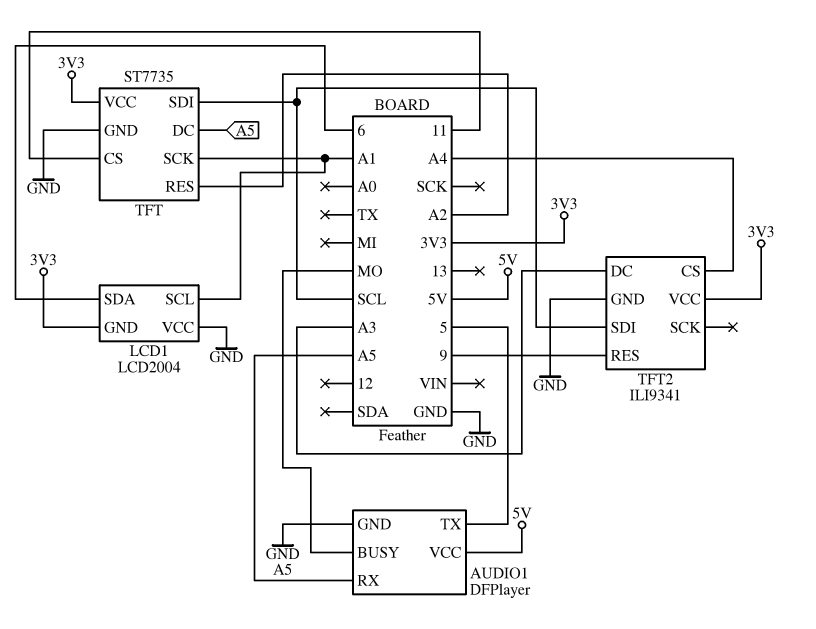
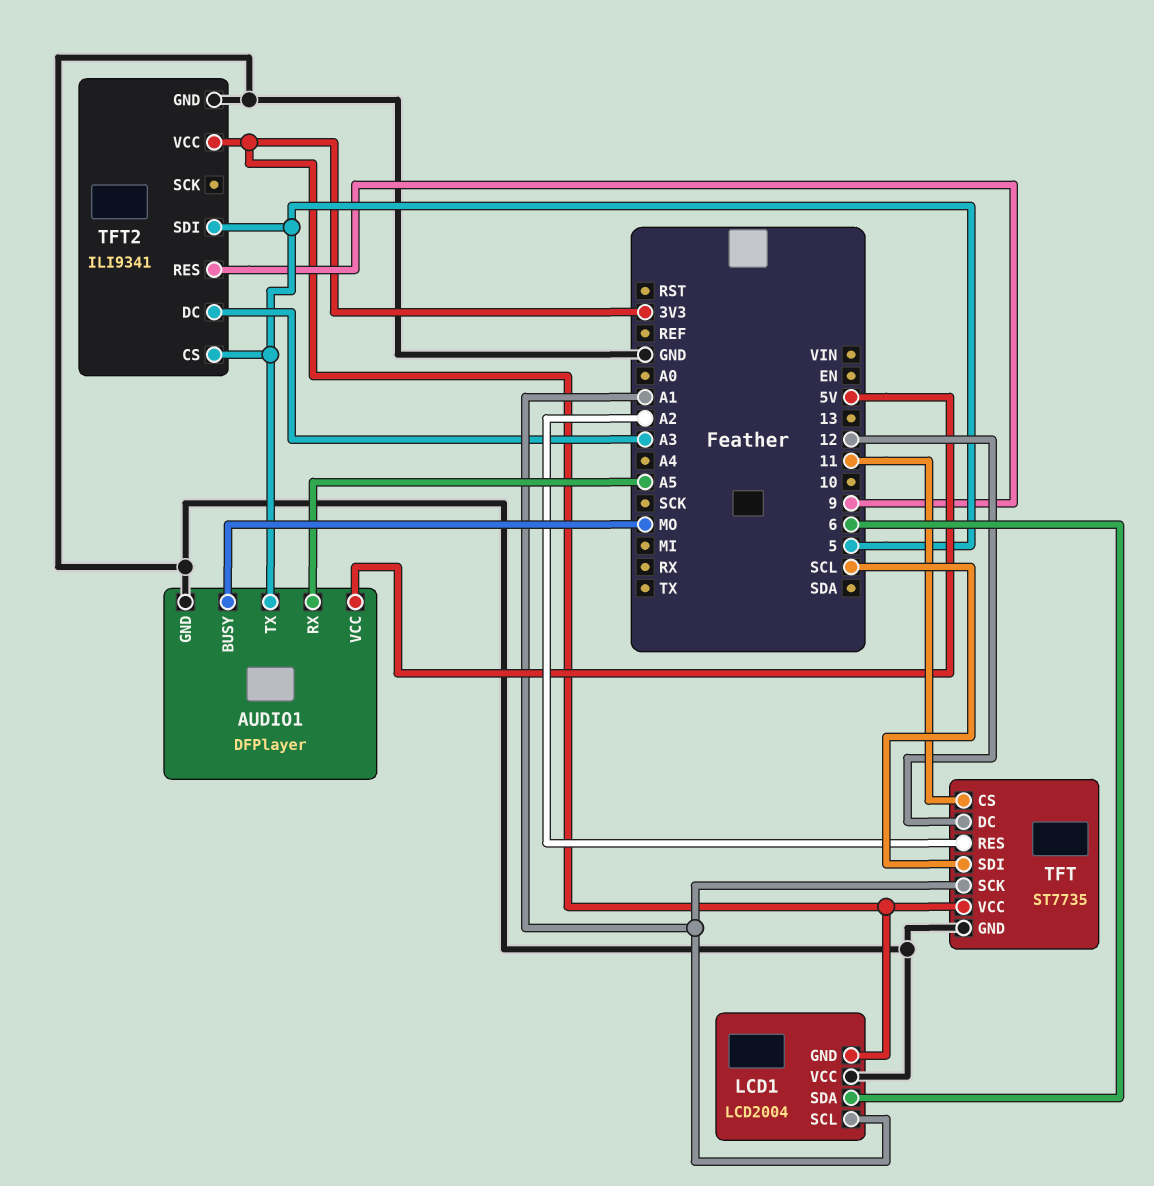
TFT pin DC: A5 -> 12
TFT2 pin CS: A4 -> 5
TFT2 pin SDI: SCL -> 5

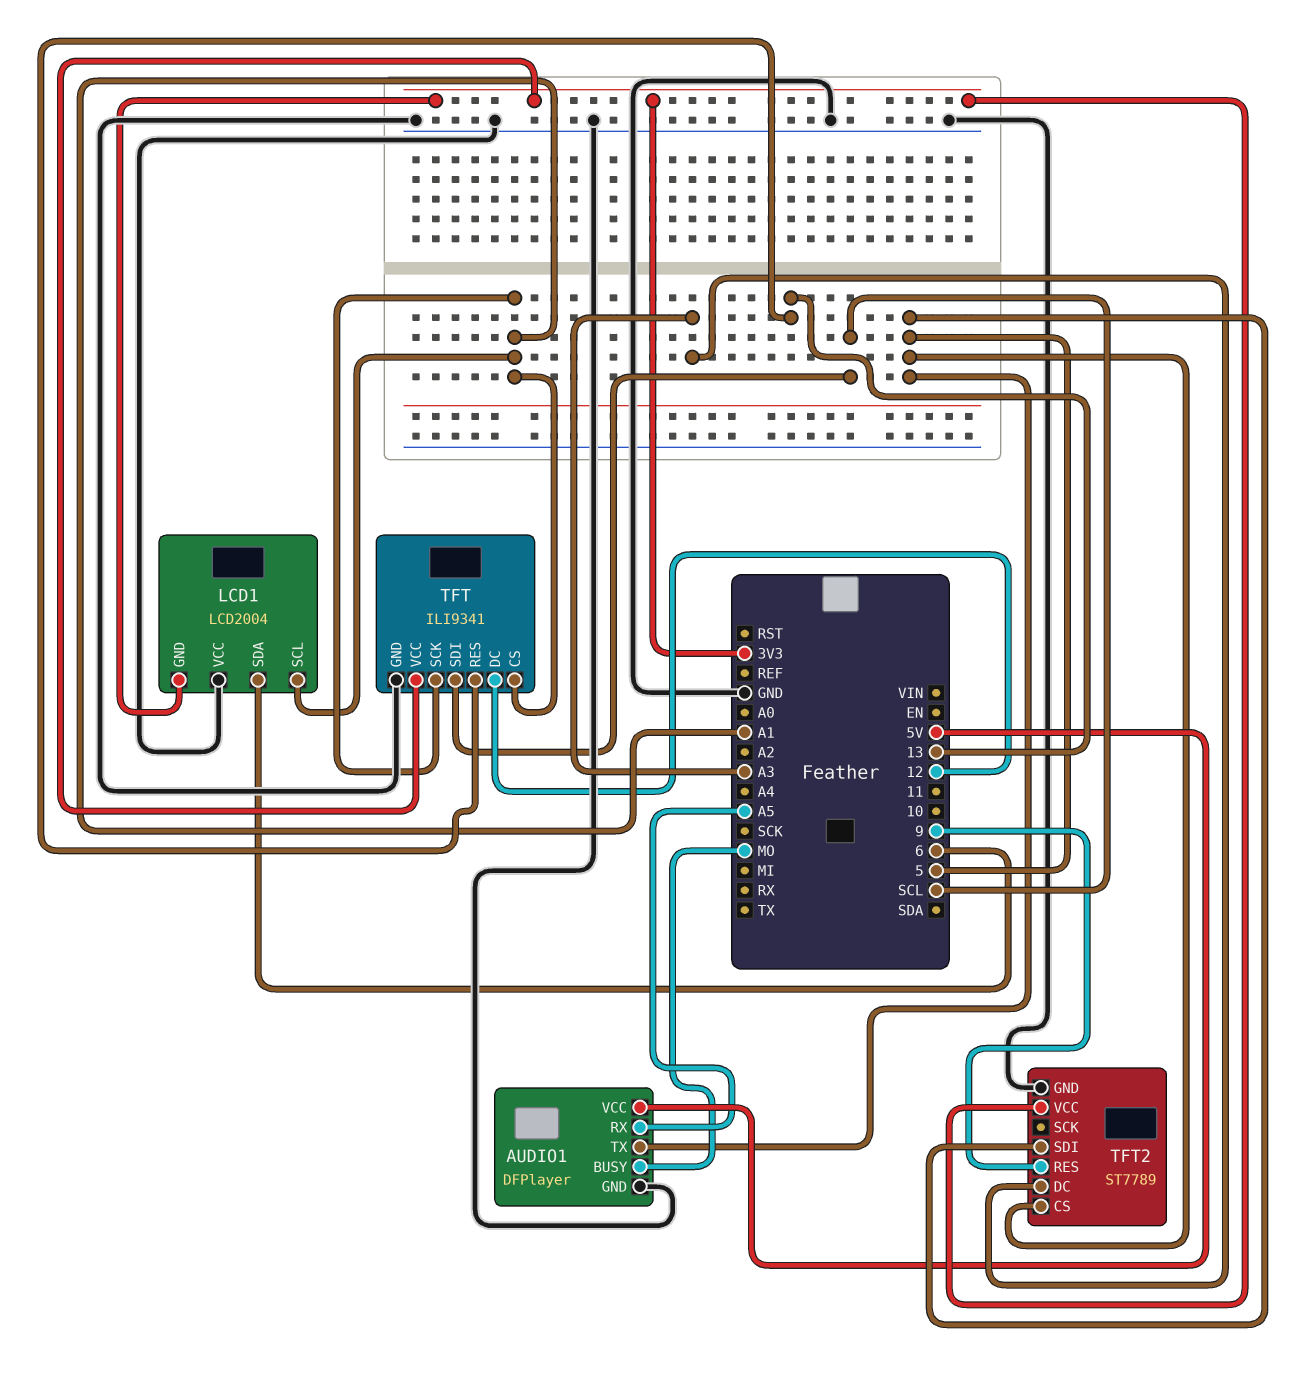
TFT: ST7735 -> ILI9341
TFT pin CS: 11 -> A1
TFT pin RES: A2 -> 13
TFT2: ILI9341 -> ST7789

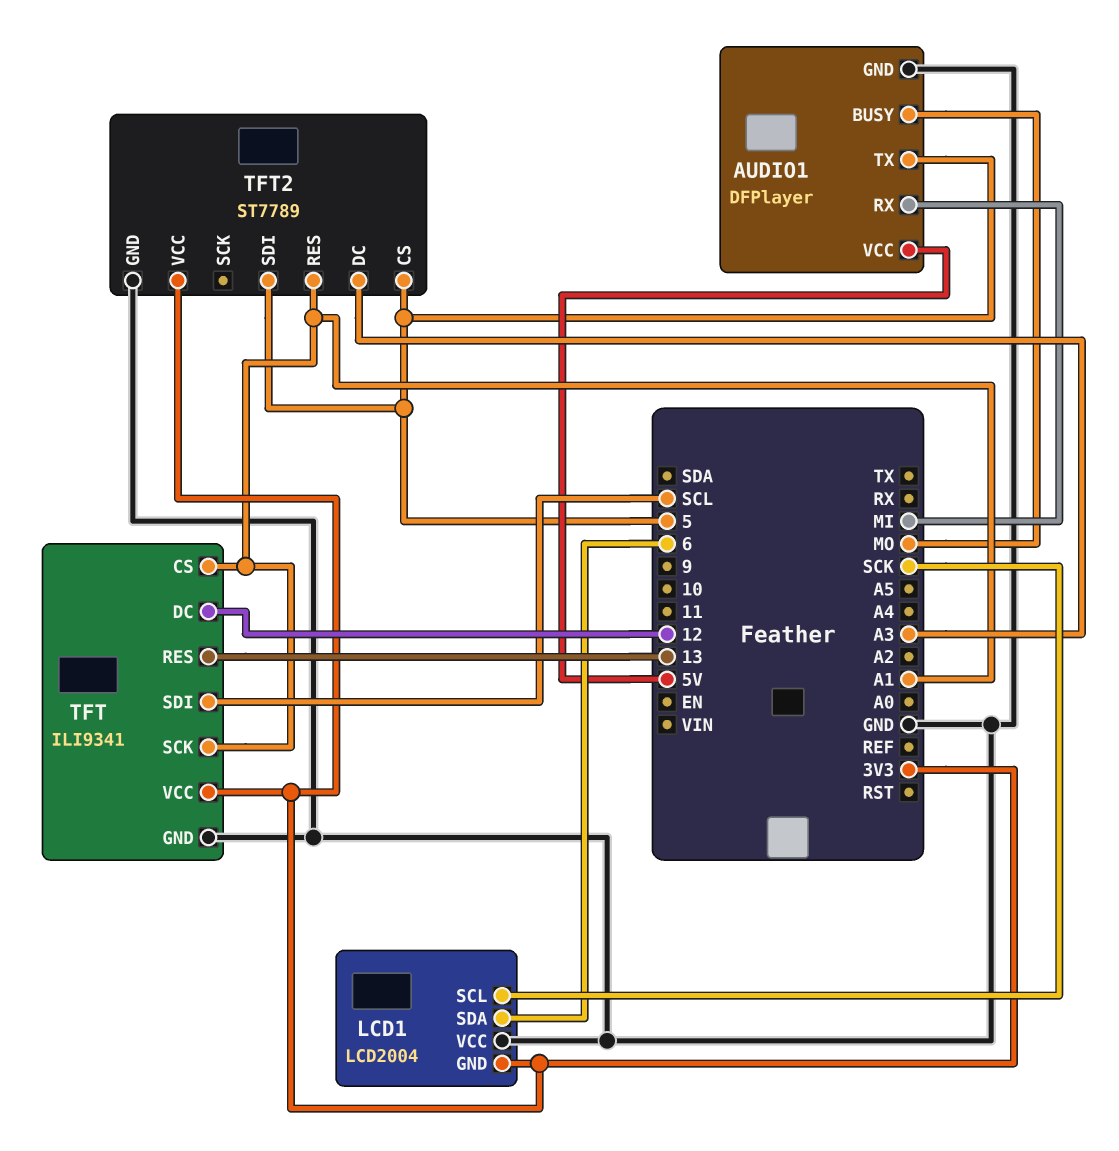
AUDIO1 pin RX: A5 -> MI
LCD1 pin SCL: A1 -> SCK
TFT2 pin RES: 9 -> A1

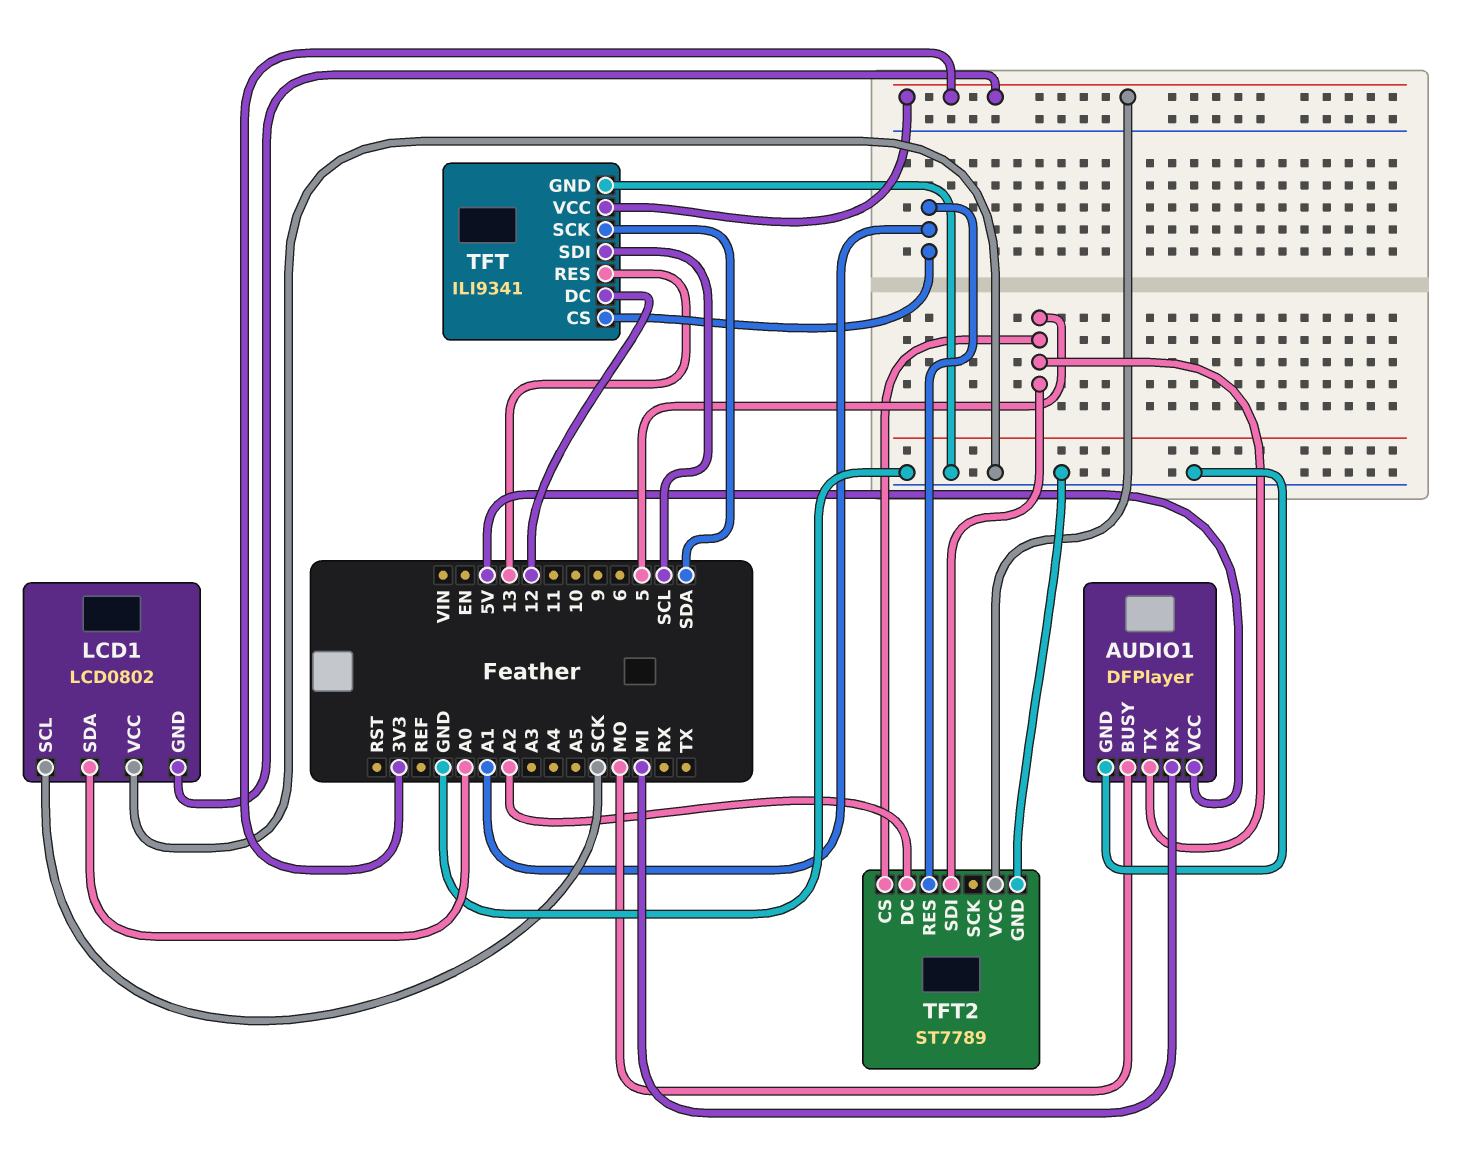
LCD1: LCD2004 -> LCD0802
LCD1 pin SDA: 6 -> A0
TFT pin SCK: A1 -> SDA
TFT2 pin DC: A3 -> A2

